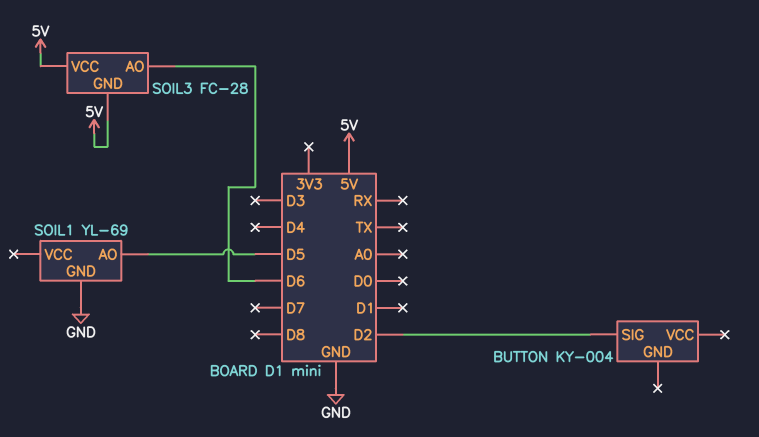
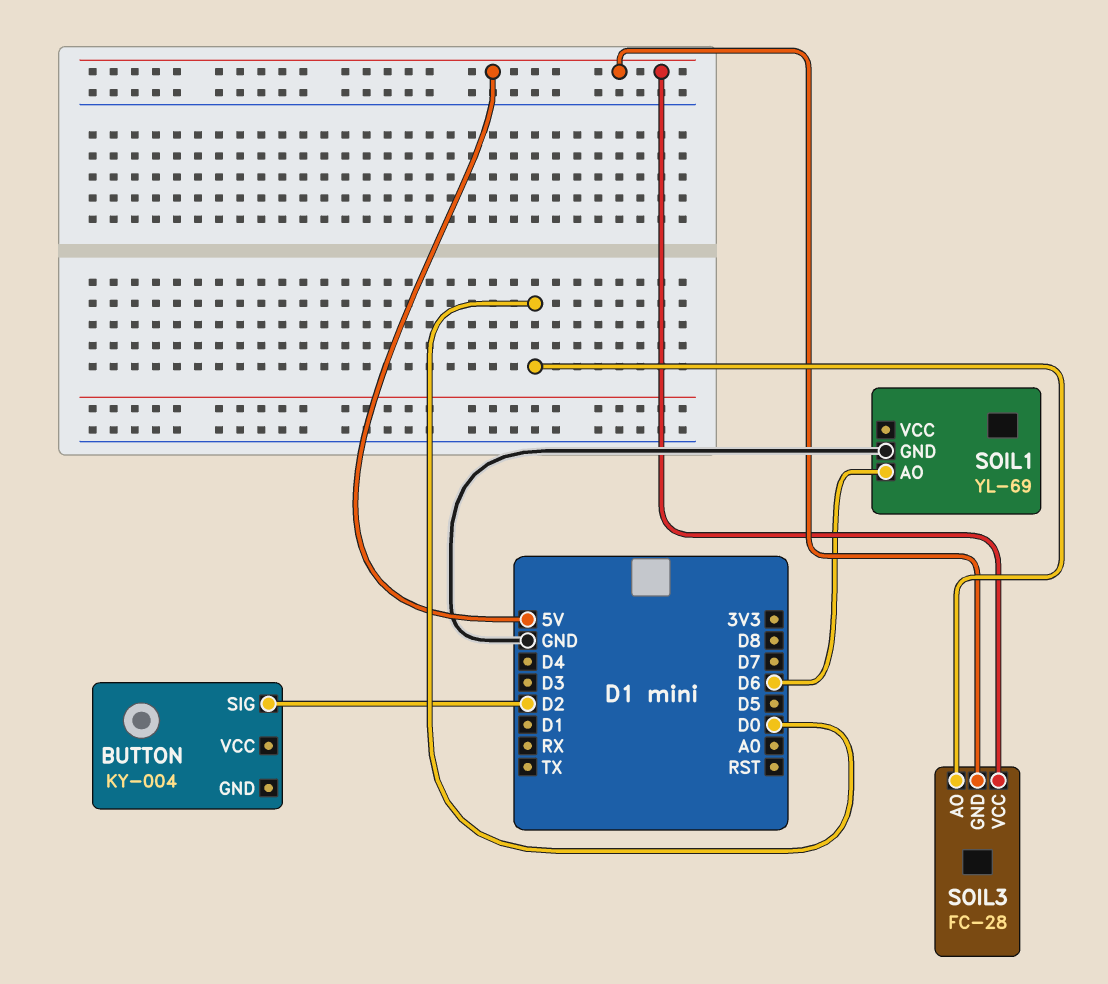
SOIL1 pin AO: D5 -> D6
SOIL3 pin AO: D6 -> D0

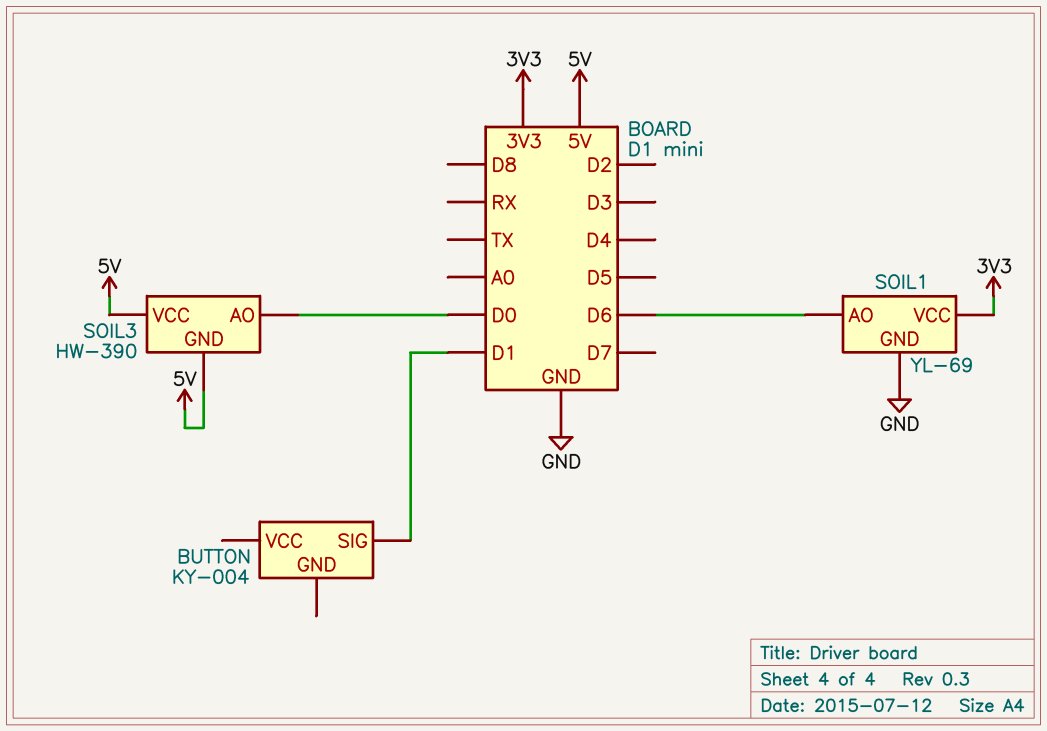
BUTTON pin SIG: D2 -> D1
SOIL1 pin VCC: none -> 3V3
SOIL3: FC-28 -> HW-390

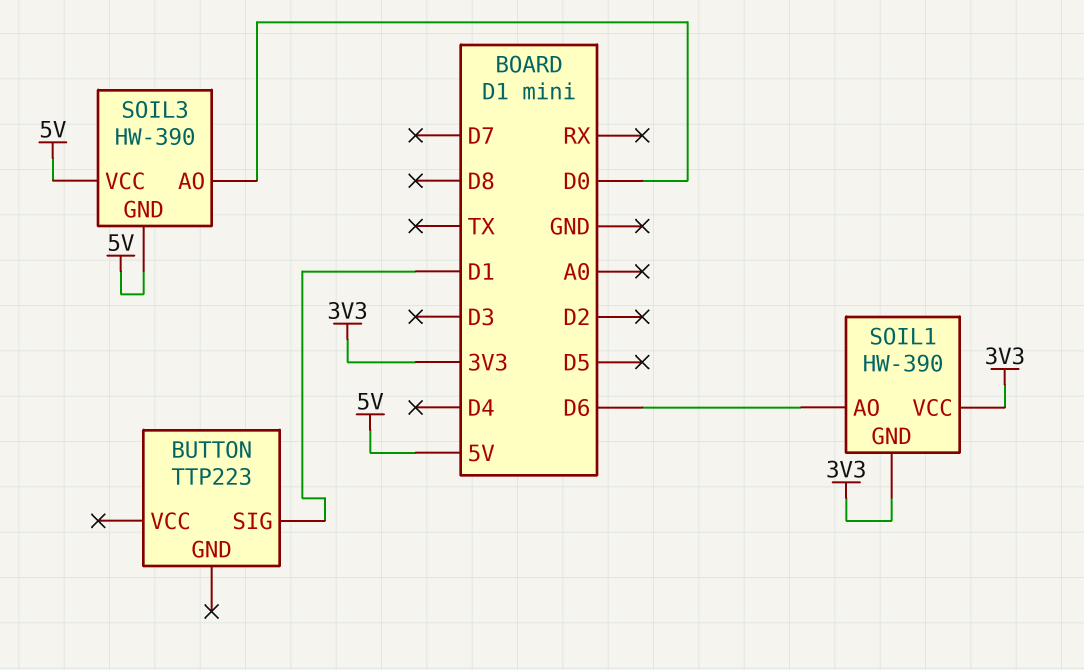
BUTTON: KY-004 -> TTP223
SOIL1: YL-69 -> HW-390
SOIL1 pin GND: GND -> 3V3

